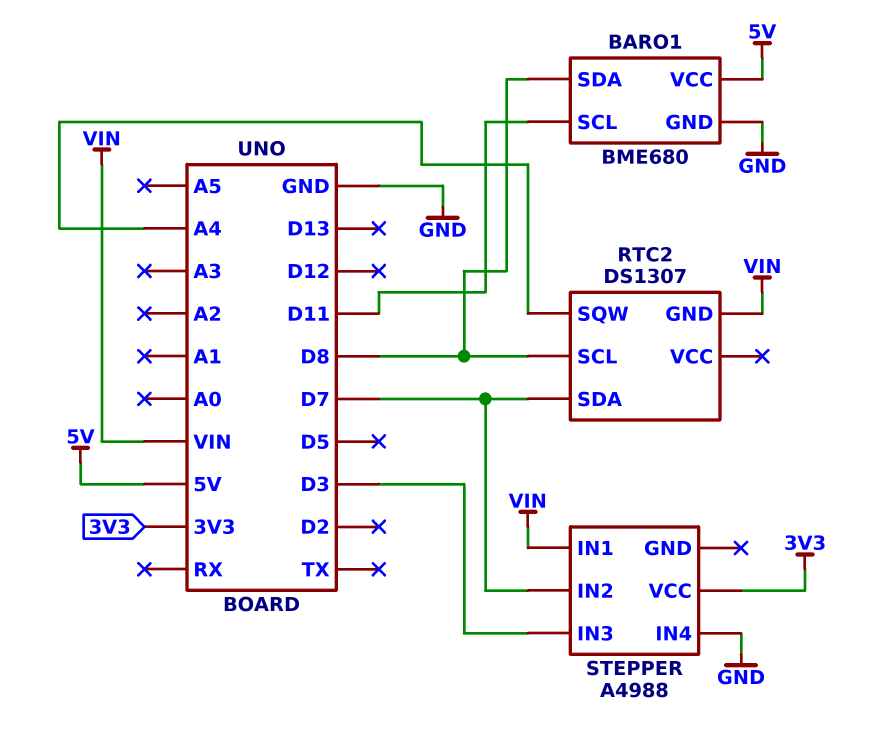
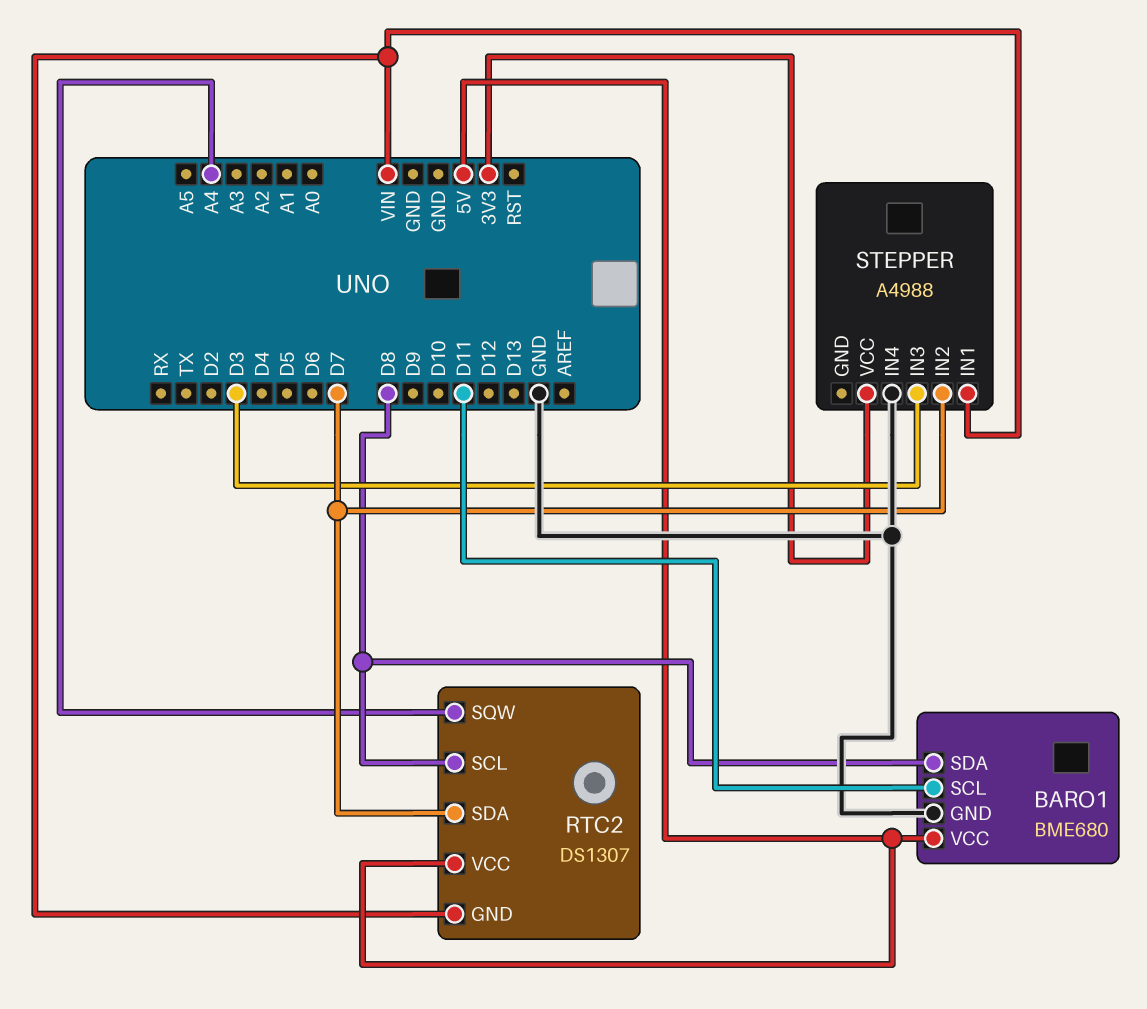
RTC2 pin VCC: none -> 5V

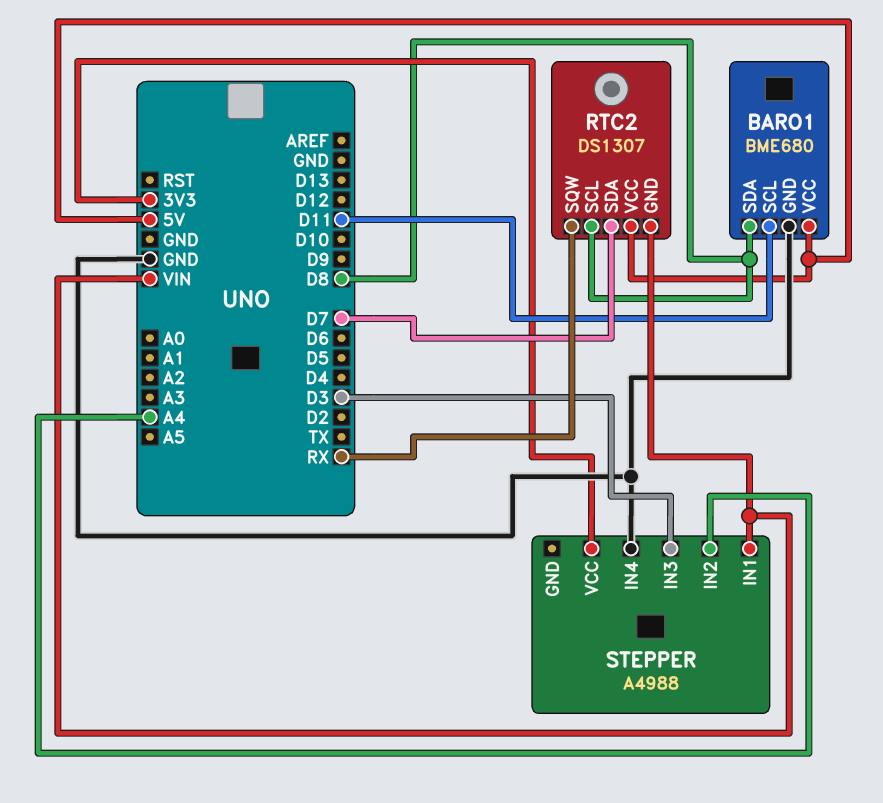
RTC2 pin SQW: A4 -> RX
STEPPER pin IN2: D7 -> A4

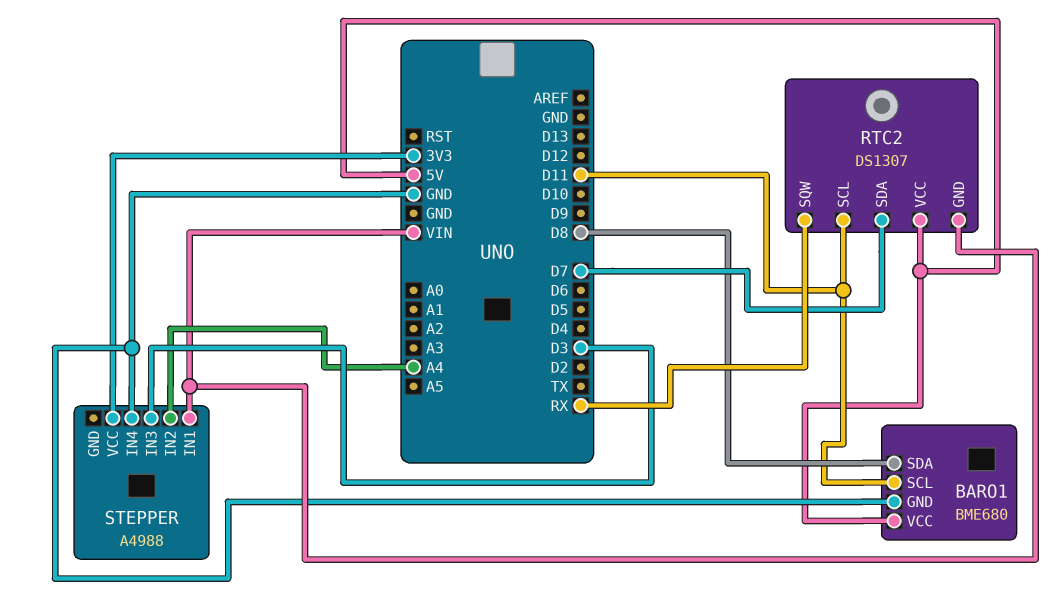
RTC2 pin SCL: D8 -> D11

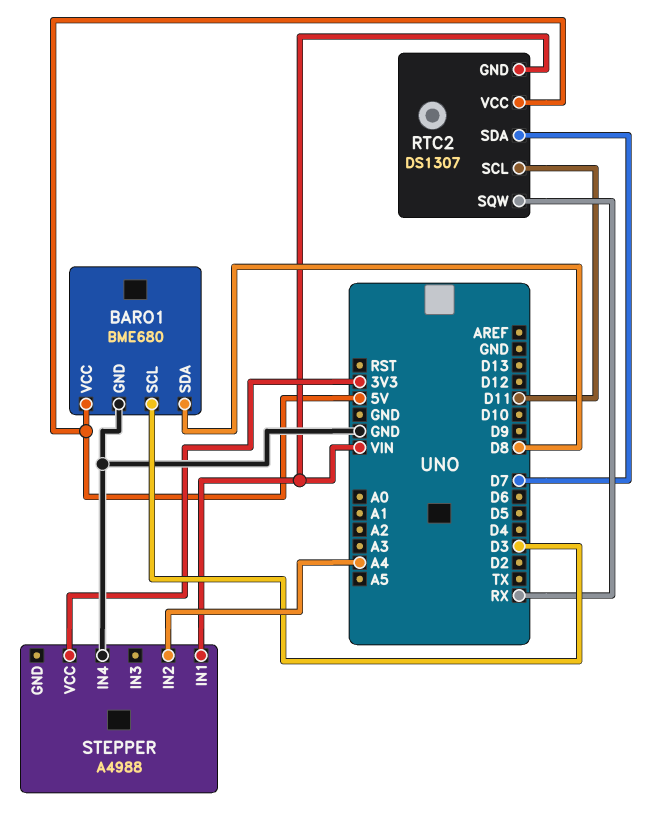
BARO1 pin SCL: D11 -> D3
STEPPER pin IN3: D3 -> none

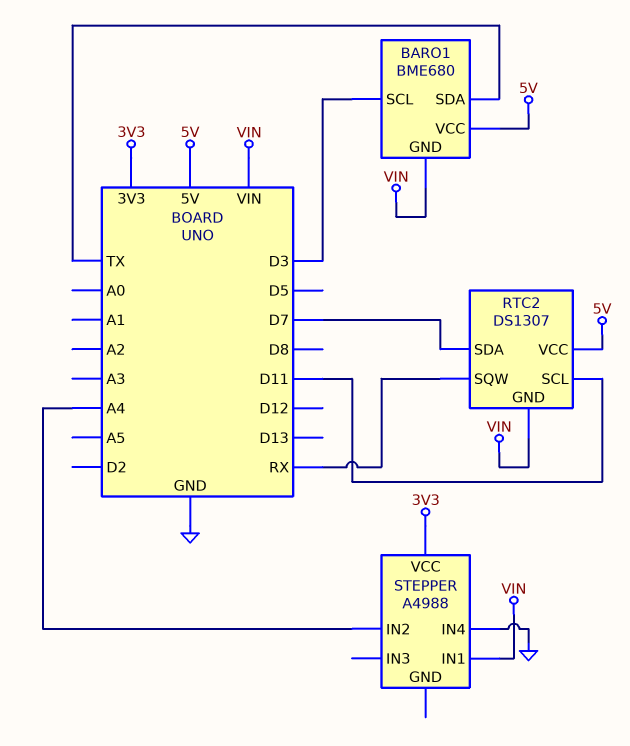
BARO1 pin GND: GND -> VIN
BARO1 pin SDA: D8 -> TX

